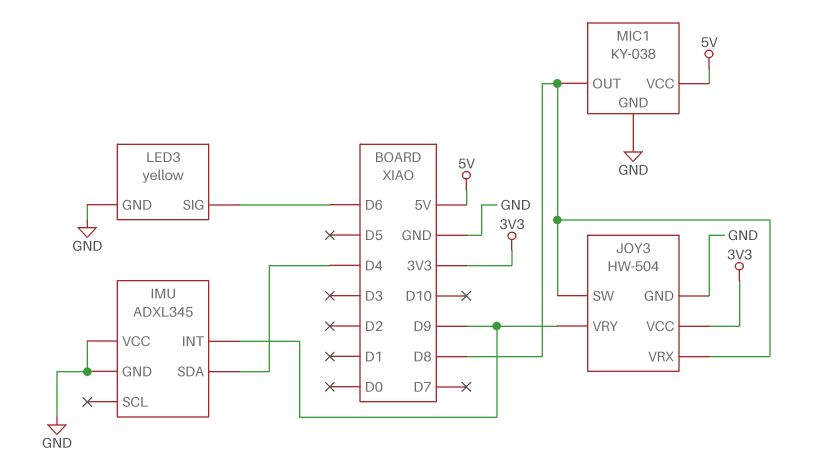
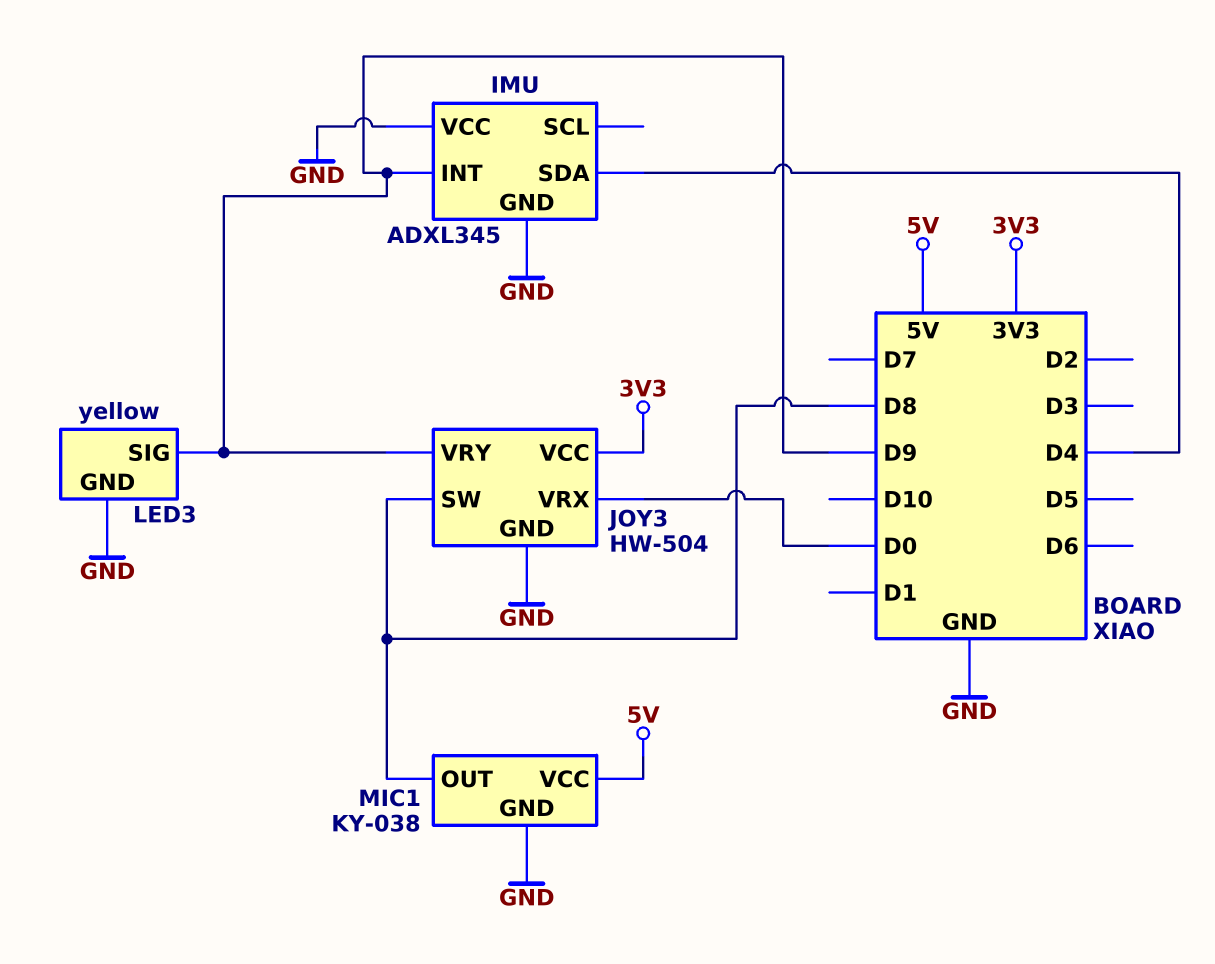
JOY3 pin VRX: D8 -> D0
LED3 pin SIG: D6 -> D9

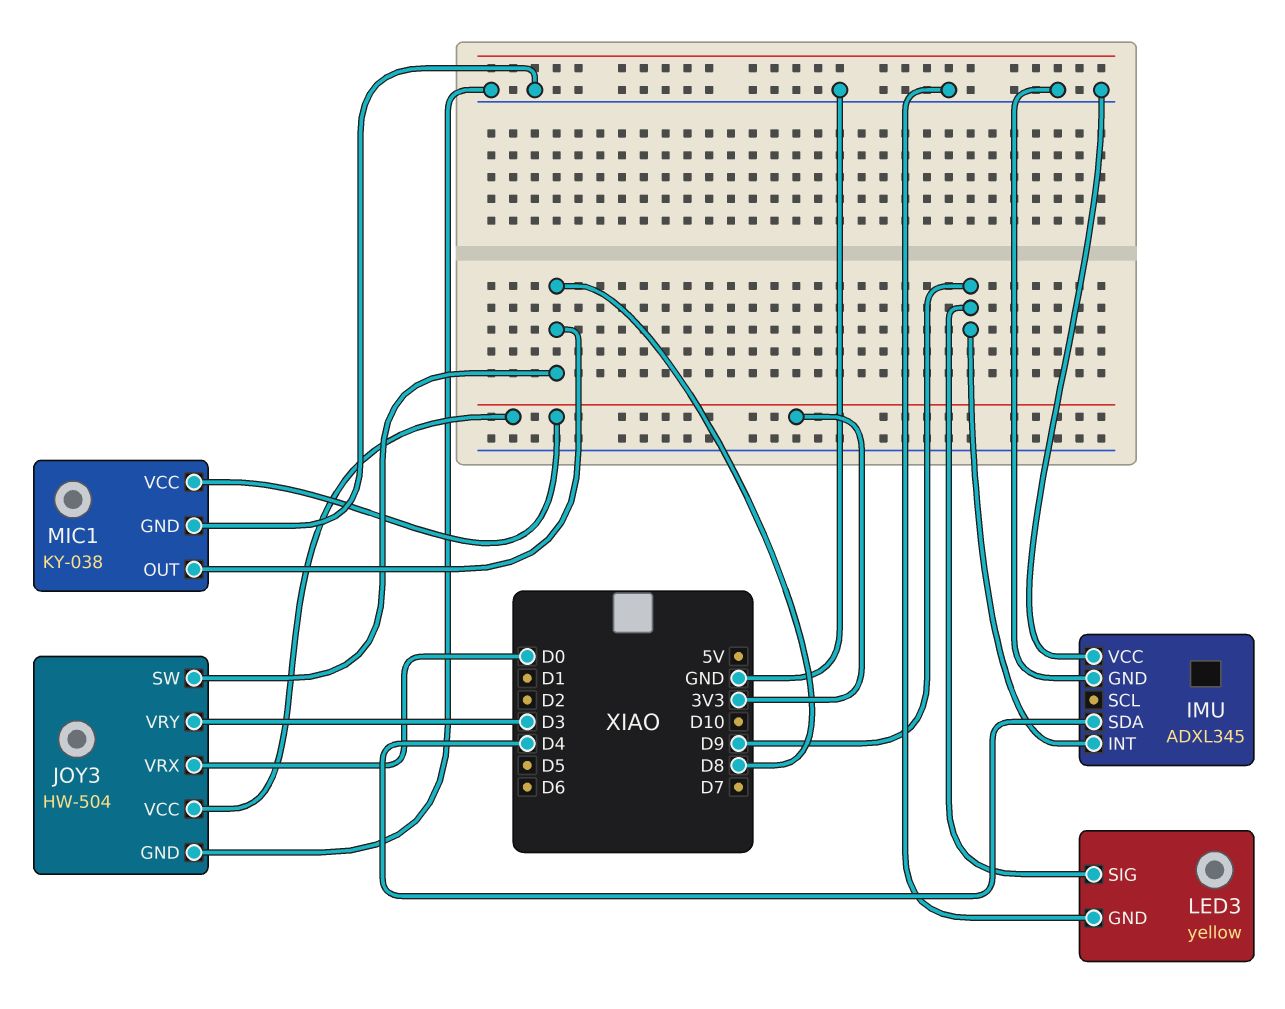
JOY3 pin VRY: D9 -> D3
MIC1 pin VCC: 5V -> 3V3

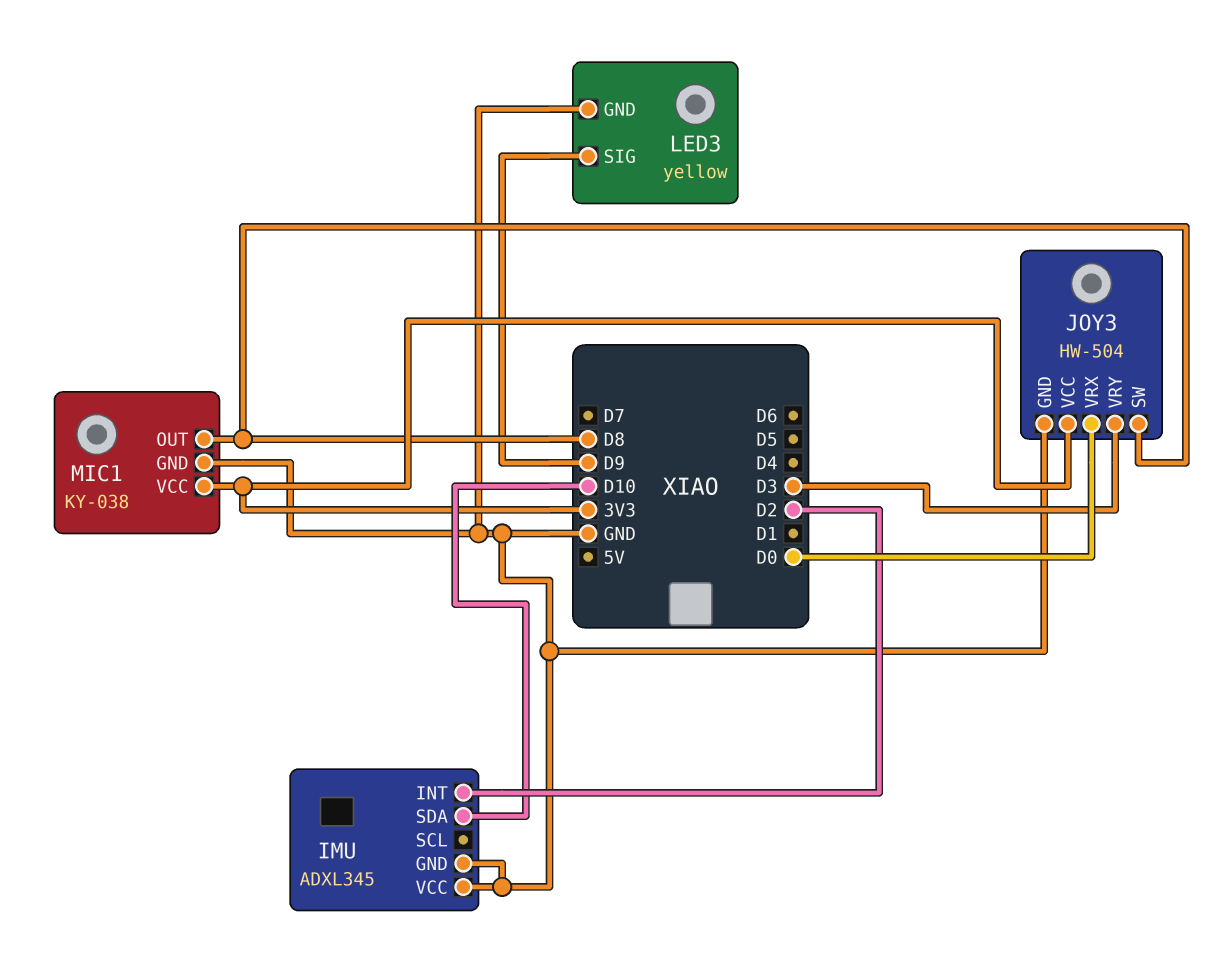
IMU pin INT: D9 -> D2
IMU pin SDA: D4 -> D10

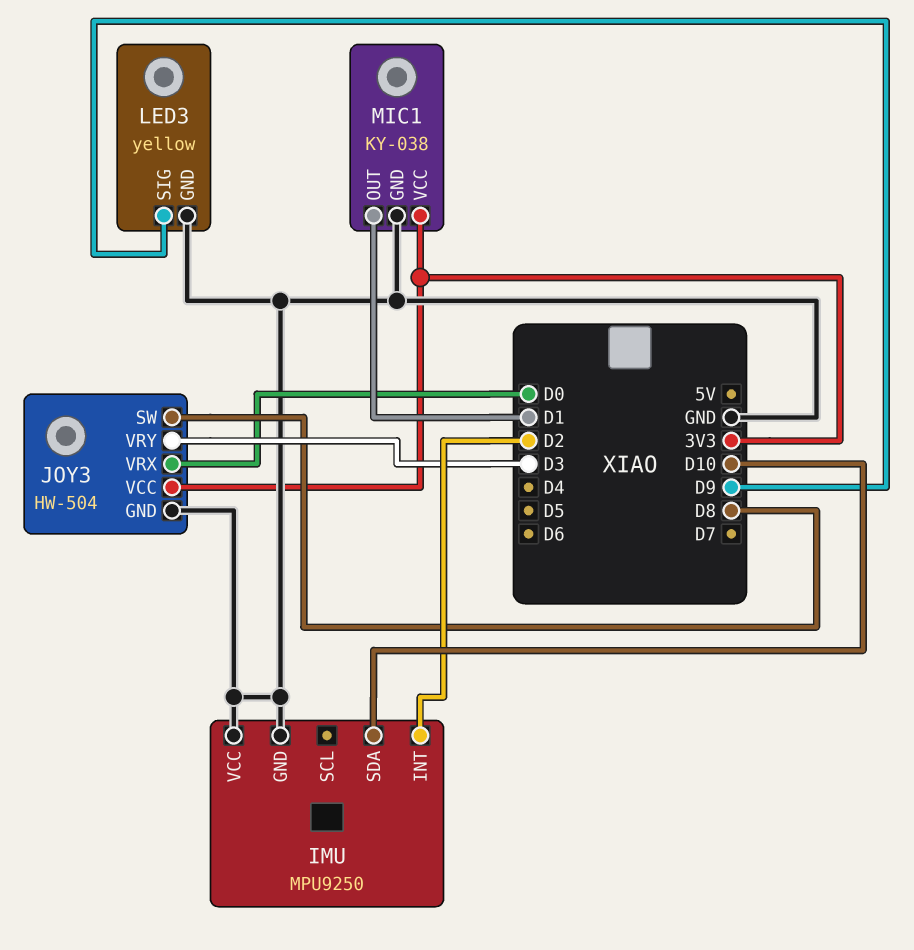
IMU: ADXL345 -> MPU9250
MIC1 pin OUT: D8 -> D1

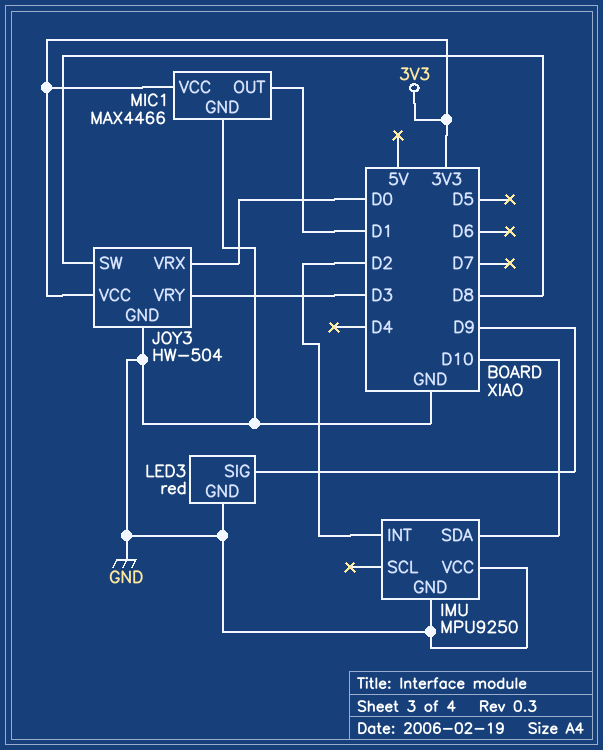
LED3: yellow -> red
MIC1: KY-038 -> MAX4466

